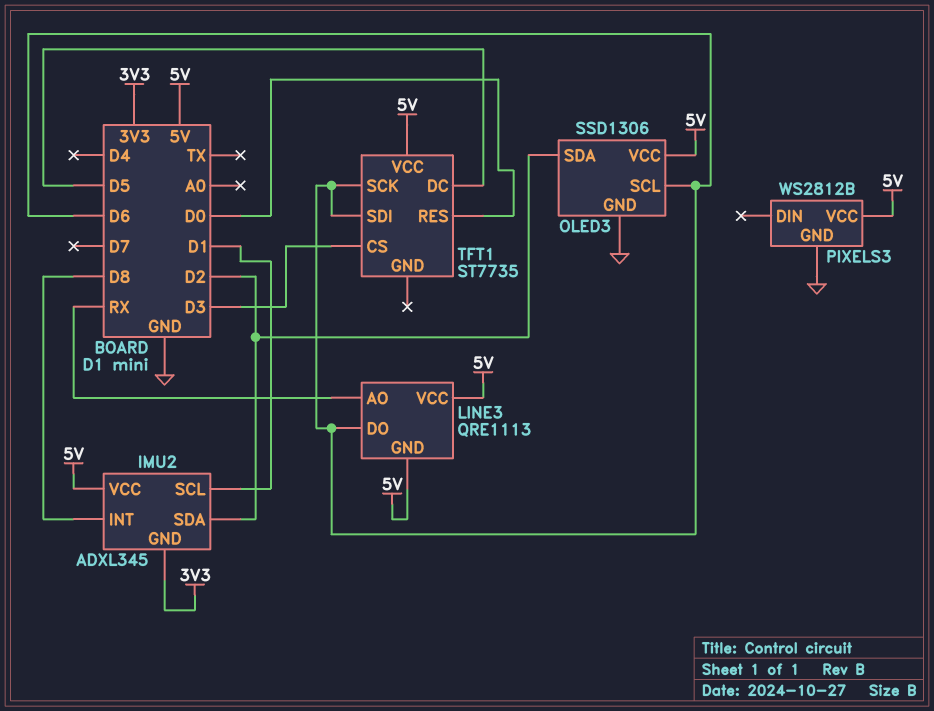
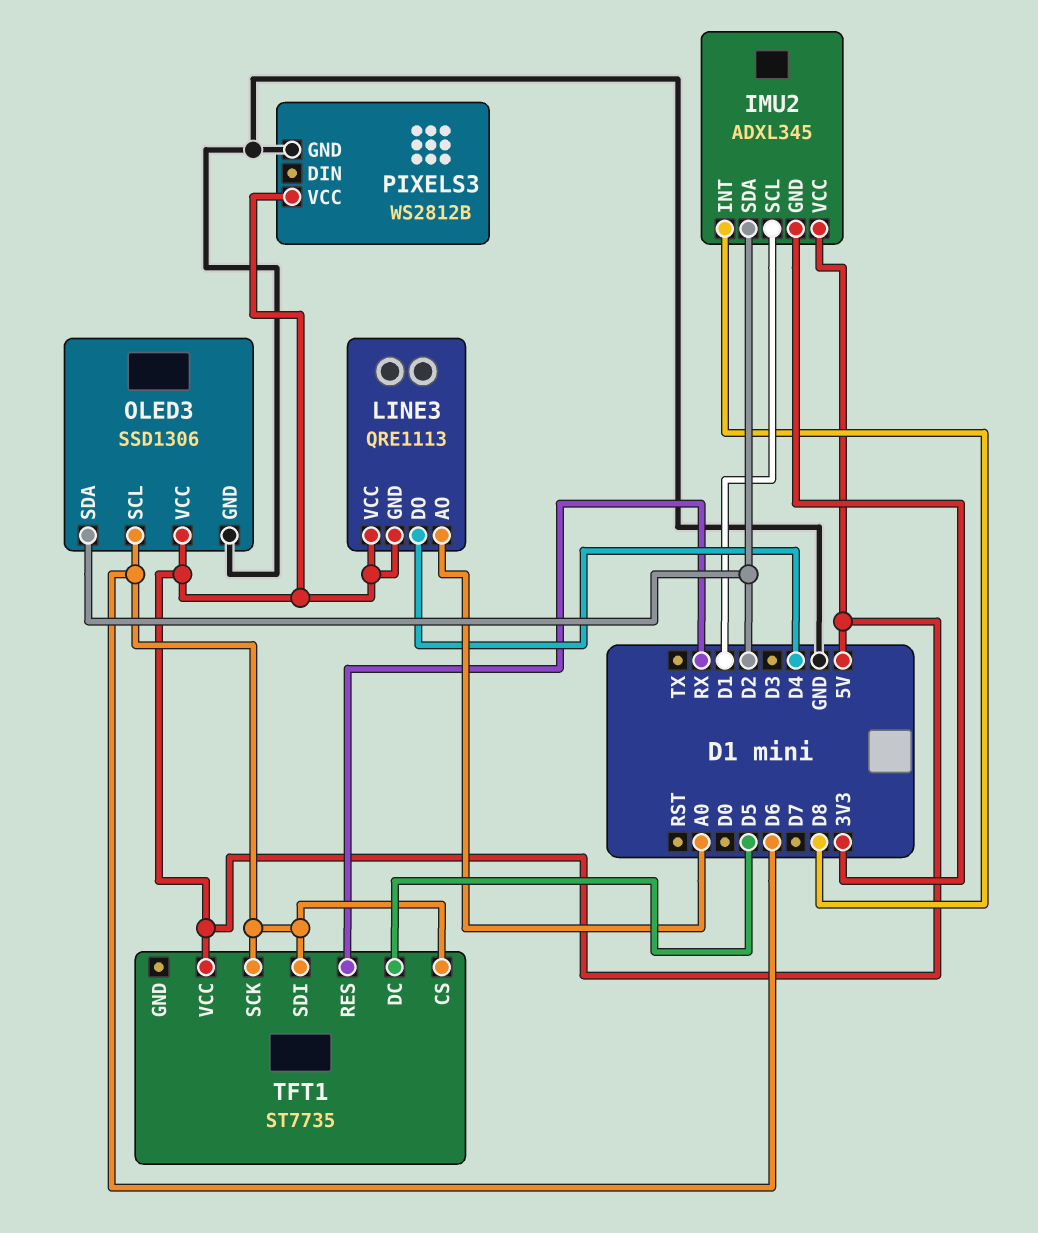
LINE3 pin AO: RX -> A0
LINE3 pin DO: D6 -> D4
TFT1 pin CS: D3 -> D6
TFT1 pin RES: D0 -> RX

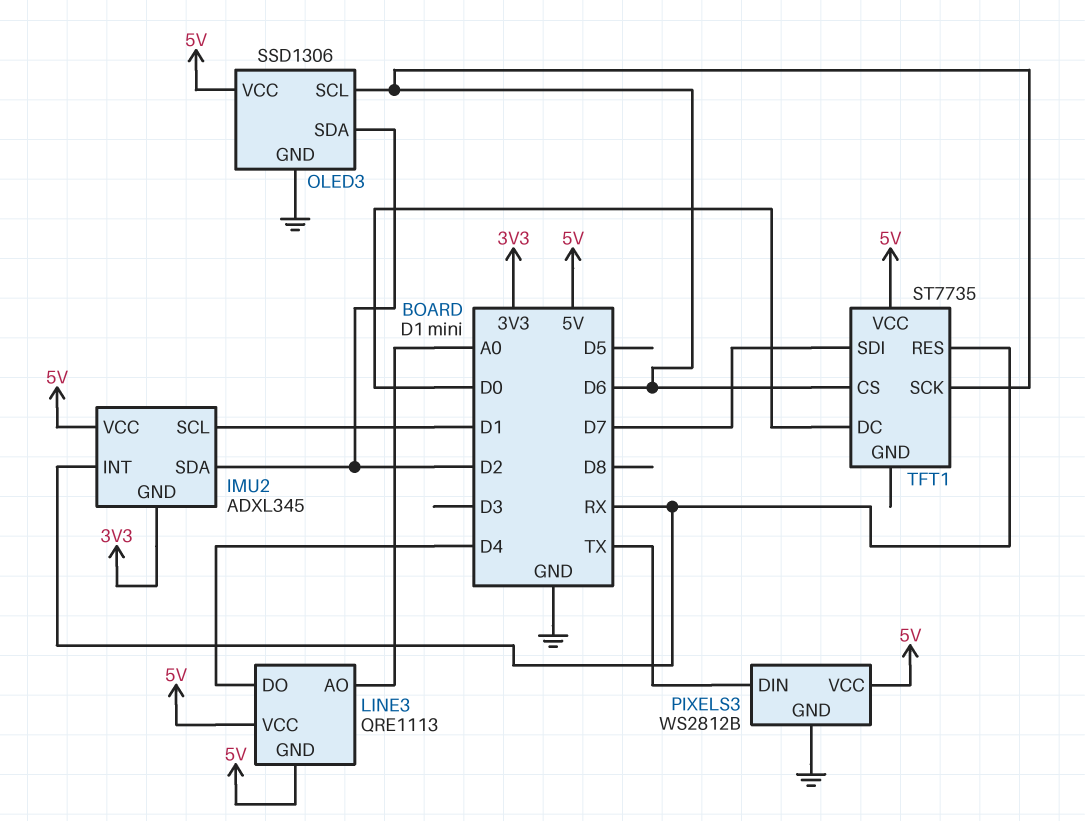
IMU2 pin INT: D8 -> RX
PIXELS3 pin DIN: none -> TX
TFT1 pin DC: D5 -> D0
TFT1 pin SDI: D6 -> D7

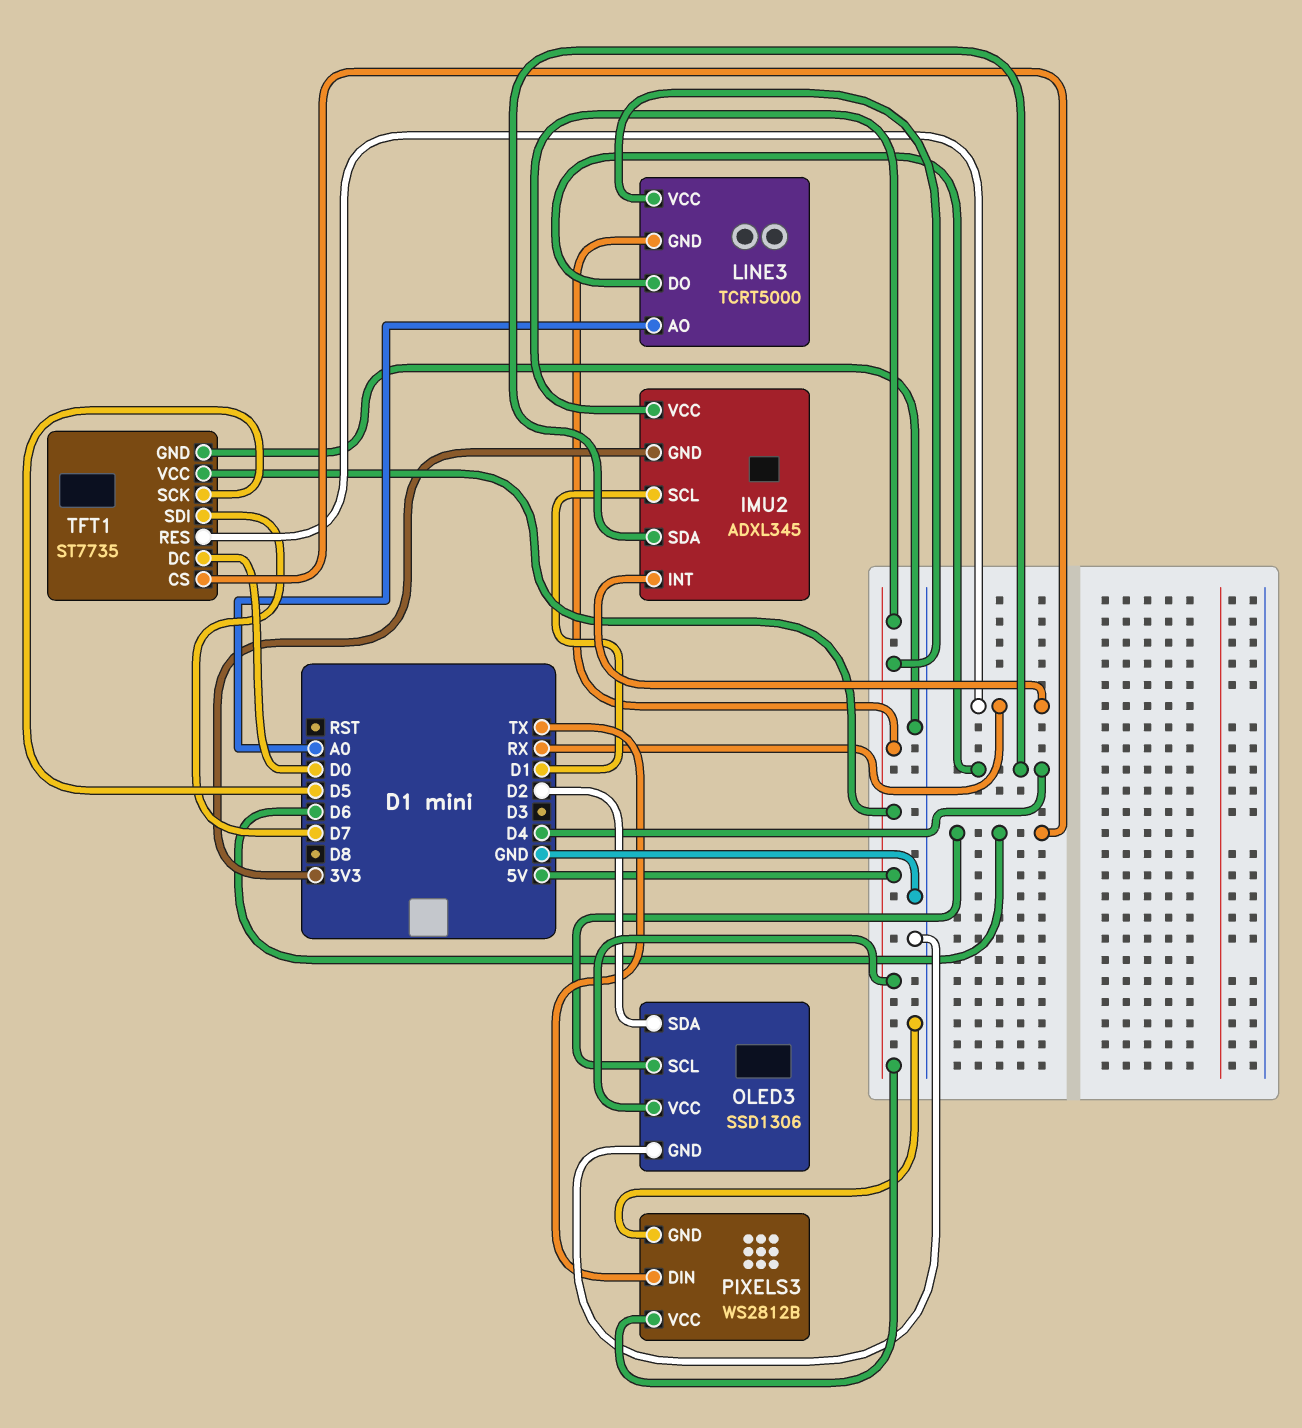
IMU2 pin SDA: D2 -> D4
LINE3: QRE1113 -> TCRT5000
TFT1 pin GND: none -> GND
TFT1 pin SCK: D6 -> D5

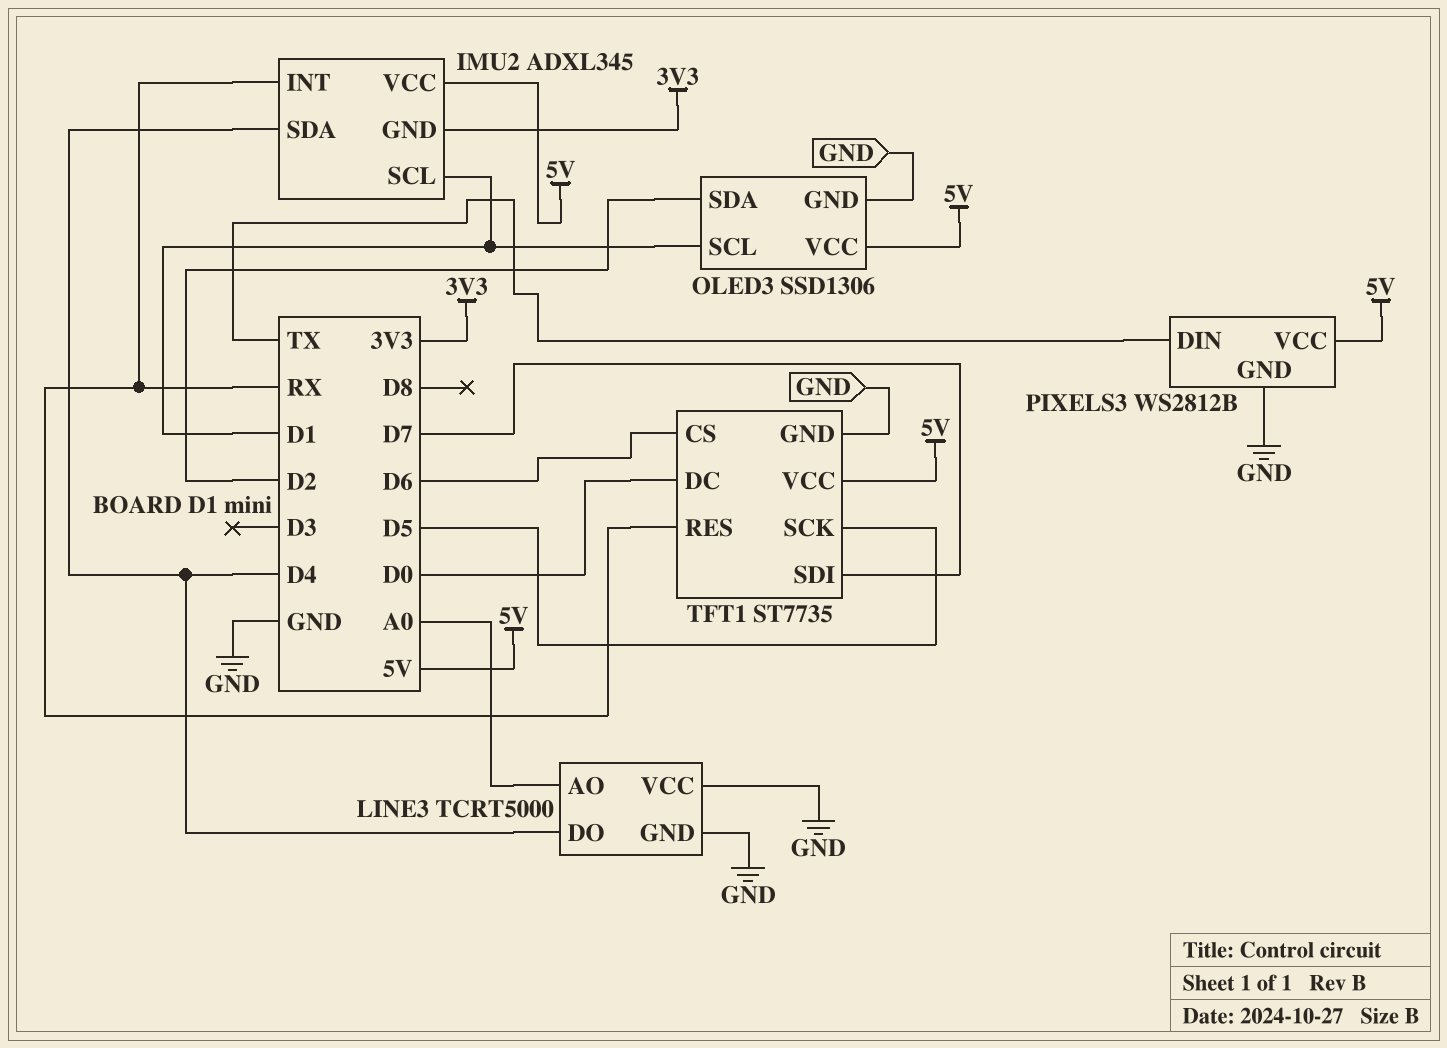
LINE3 pin GND: 5V -> GND
LINE3 pin VCC: 5V -> GND
OLED3 pin SCL: D6 -> D1

